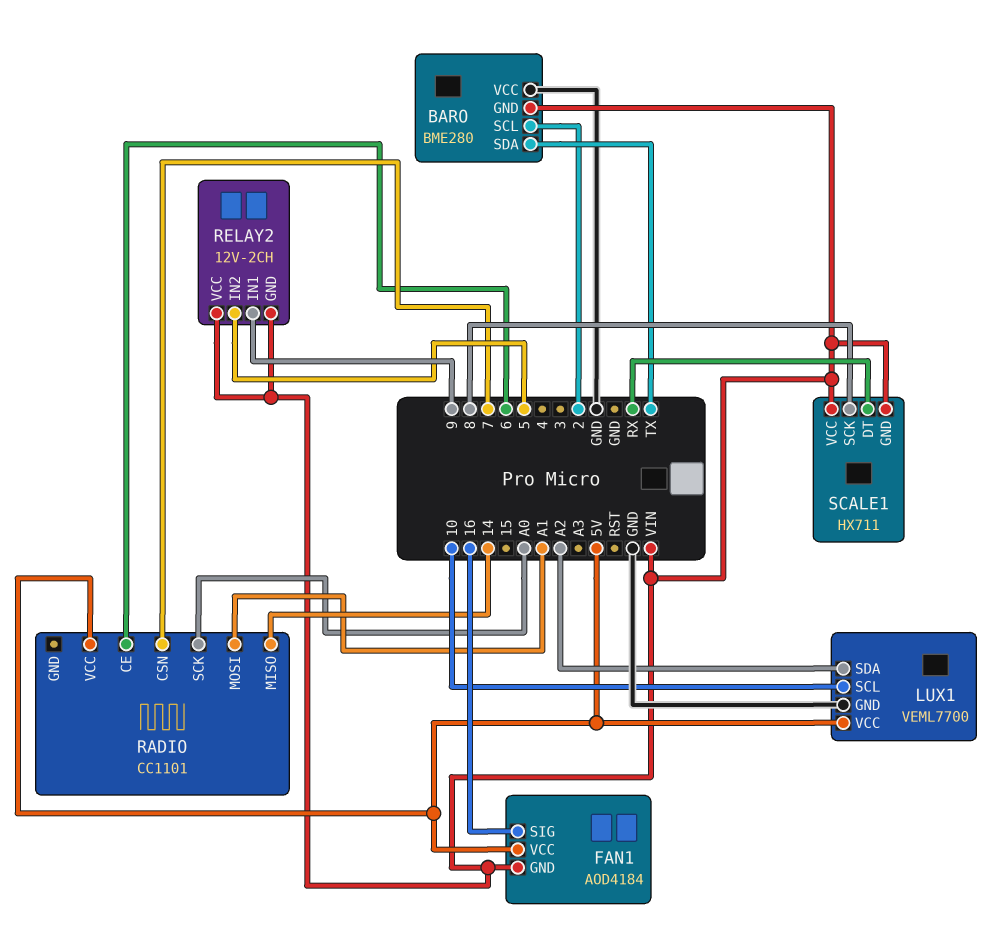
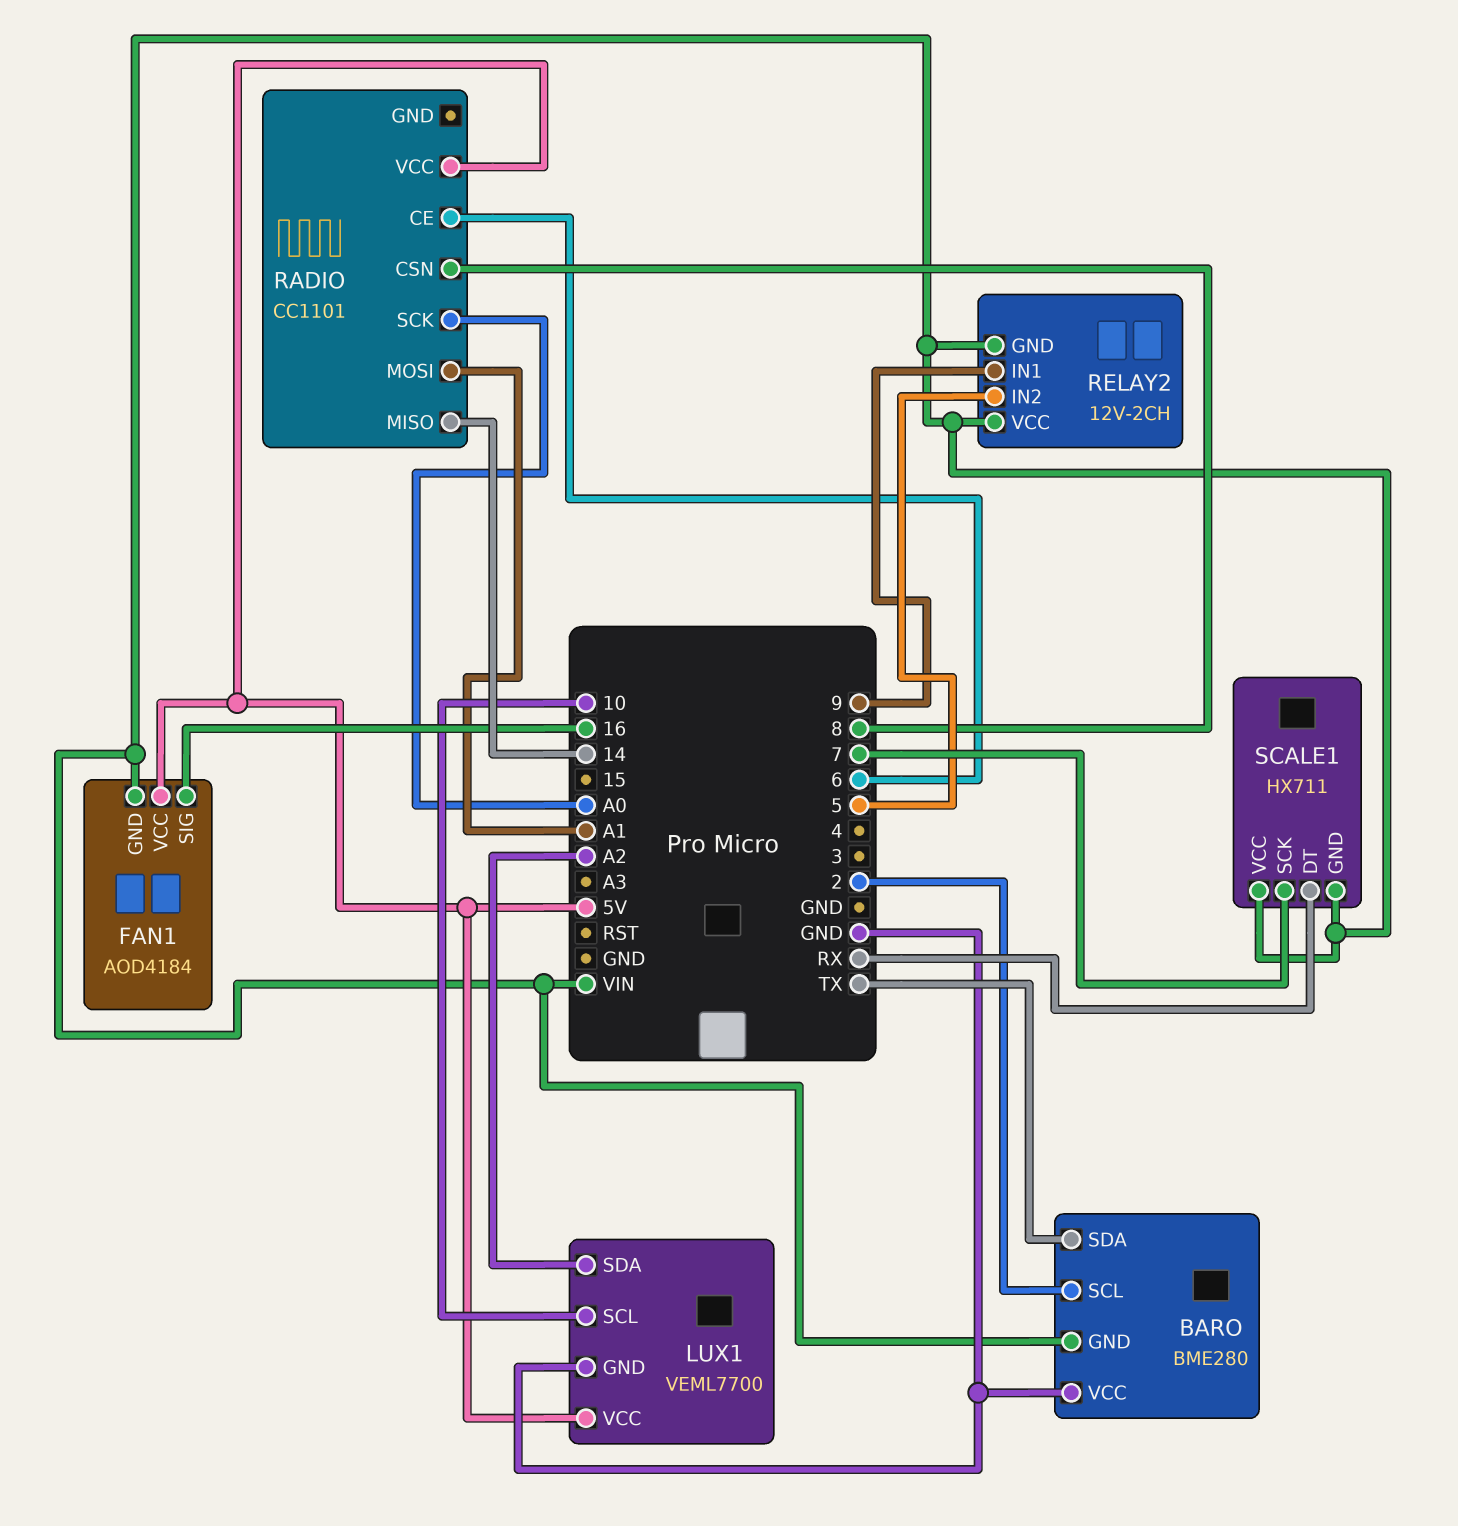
RADIO pin CSN: 7 -> 8
SCALE1 pin SCK: 8 -> 7

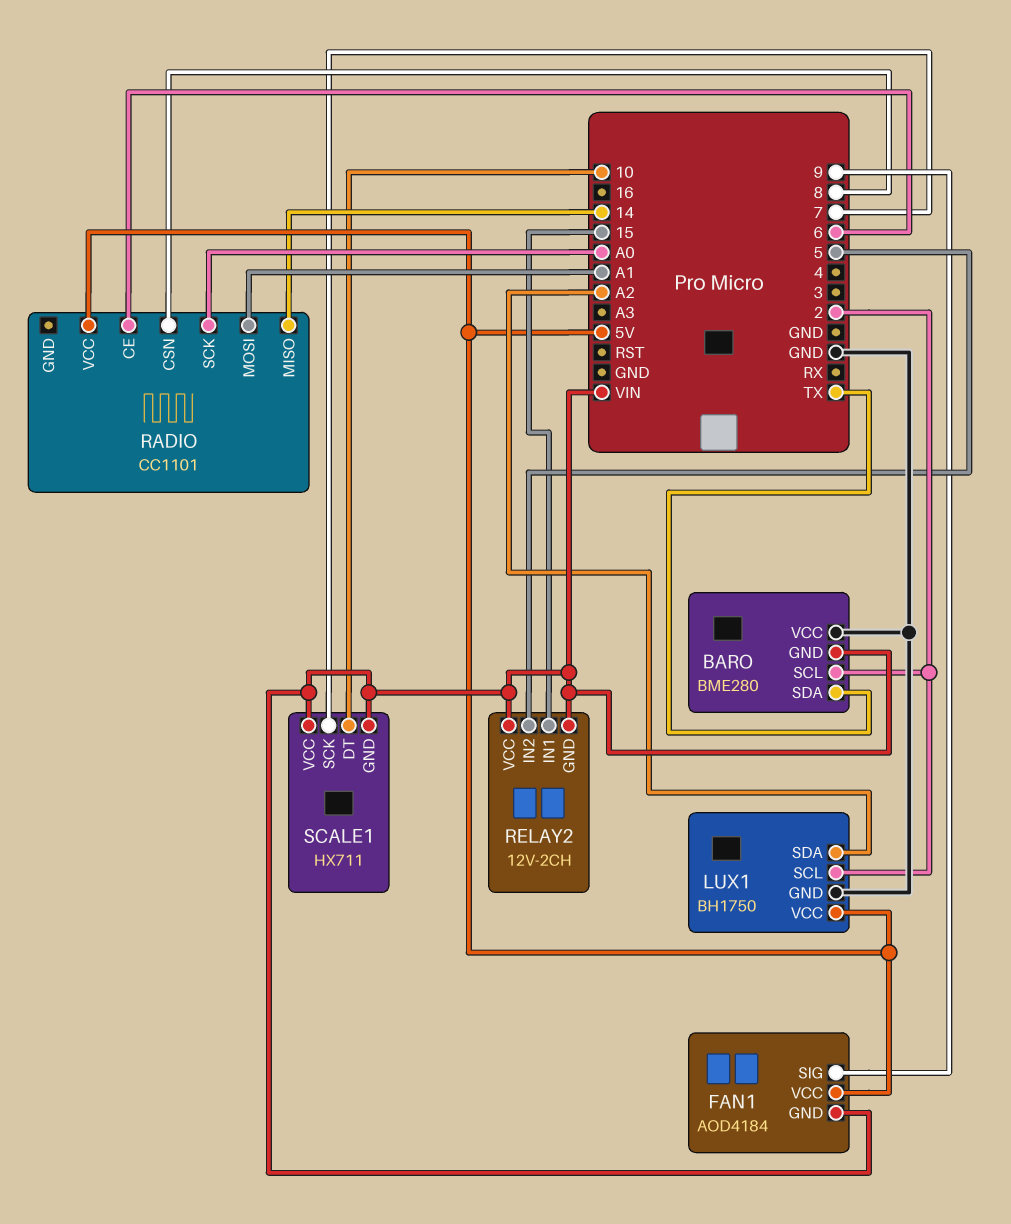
FAN1 pin SIG: 16 -> 9
LUX1: VEML7700 -> BH1750
LUX1 pin SCL: 10 -> 2
RELAY2 pin IN1: 9 -> 15
SCALE1 pin DT: RX -> 10

